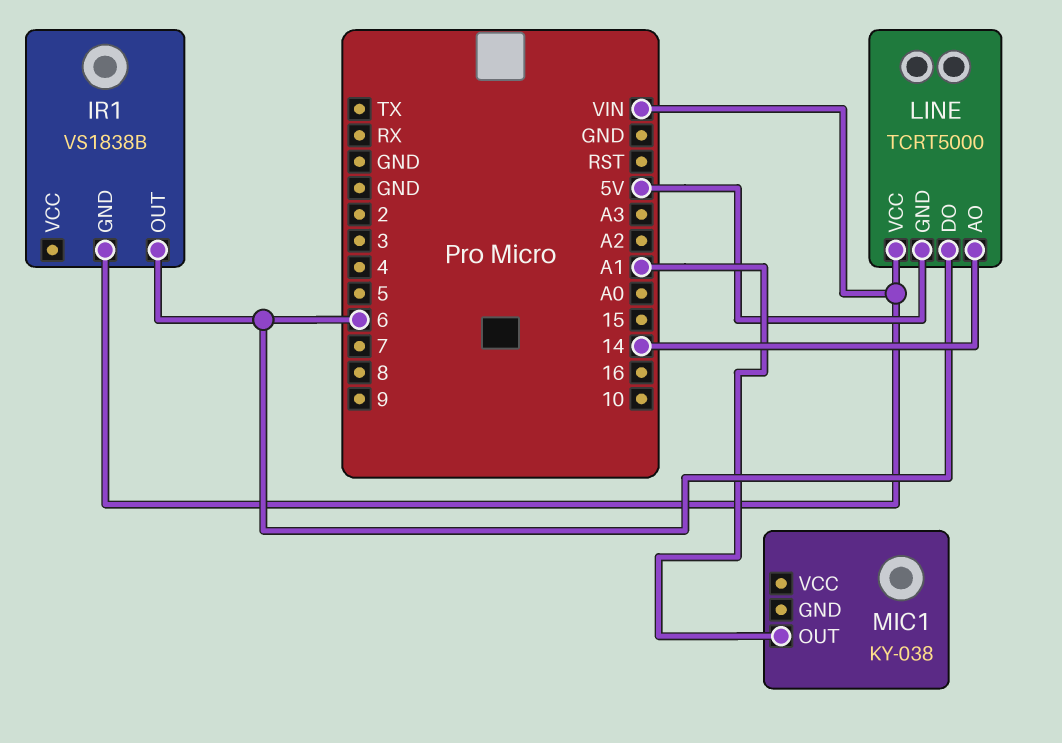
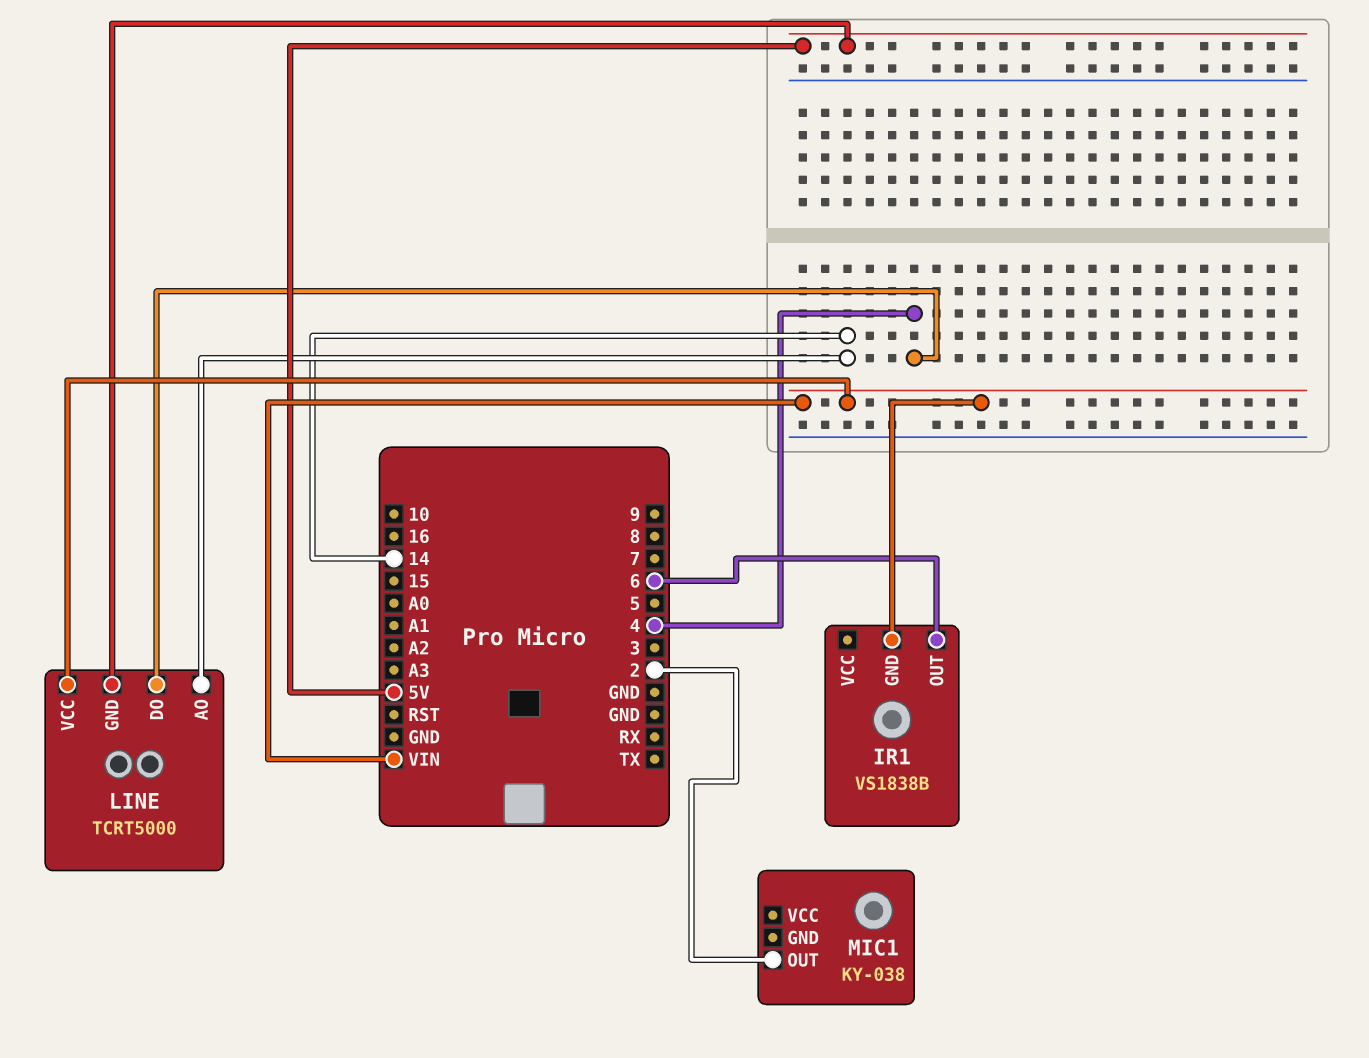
LINE pin DO: 6 -> 4
MIC1 pin OUT: A1 -> 2

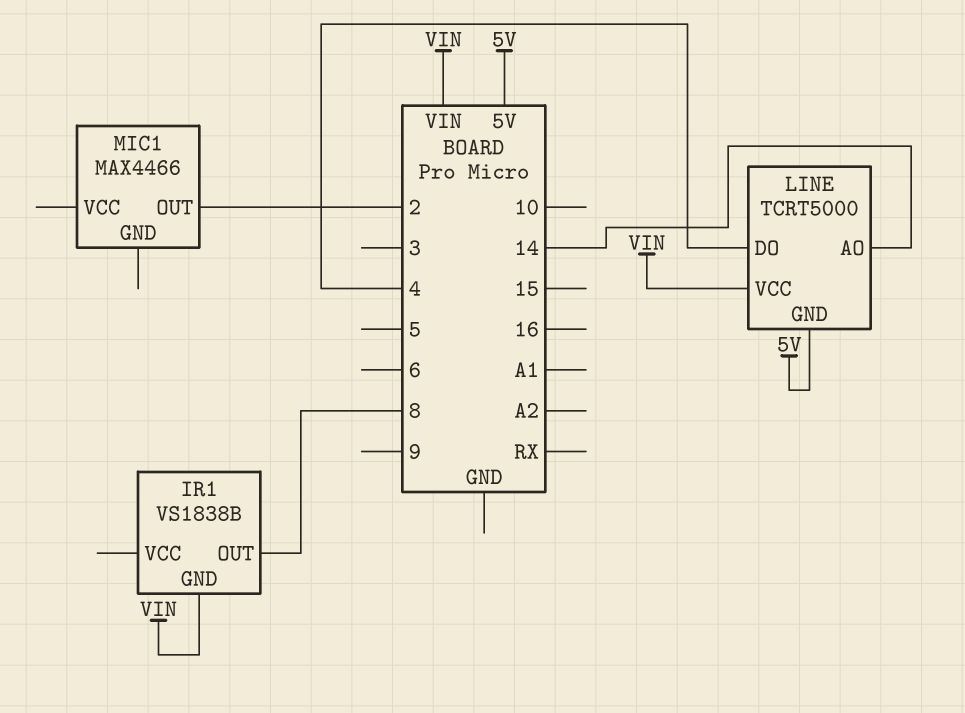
IR1 pin OUT: 6 -> 8
MIC1: KY-038 -> MAX4466

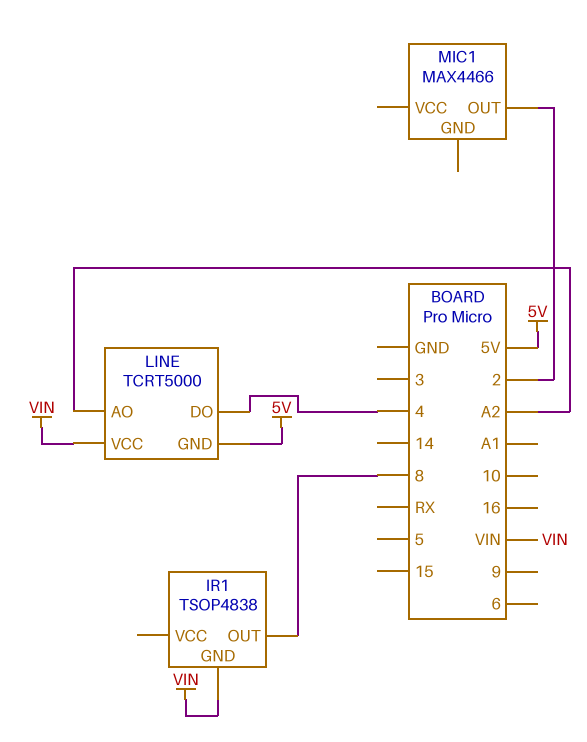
IR1: VS1838B -> TSOP4838
LINE pin AO: 14 -> A2

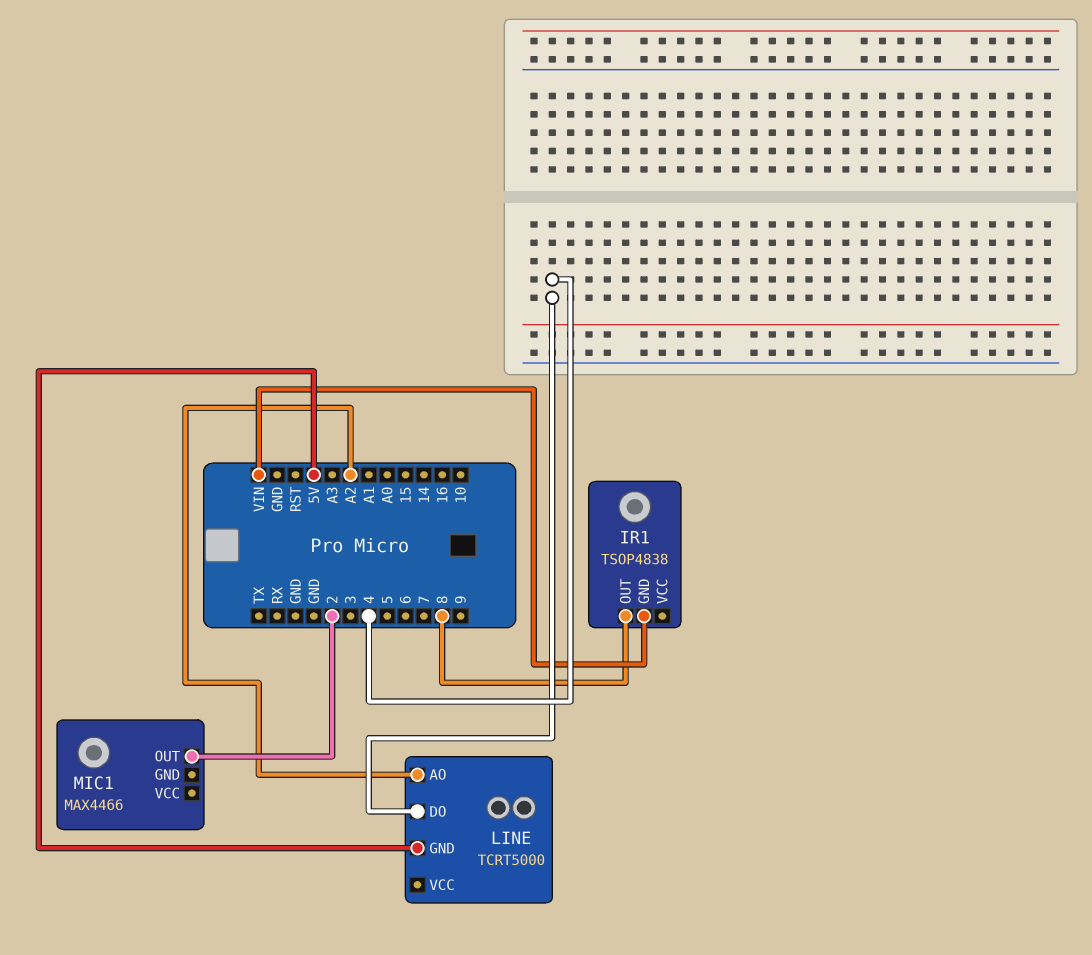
LINE pin VCC: VIN -> none

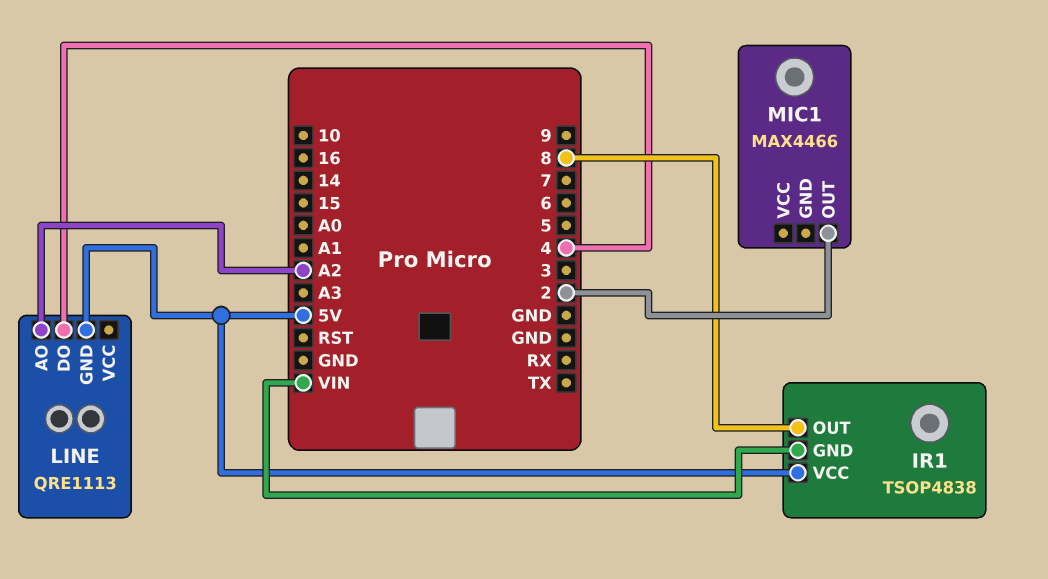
IR1 pin VCC: none -> 5V
LINE: TCRT5000 -> QRE1113

